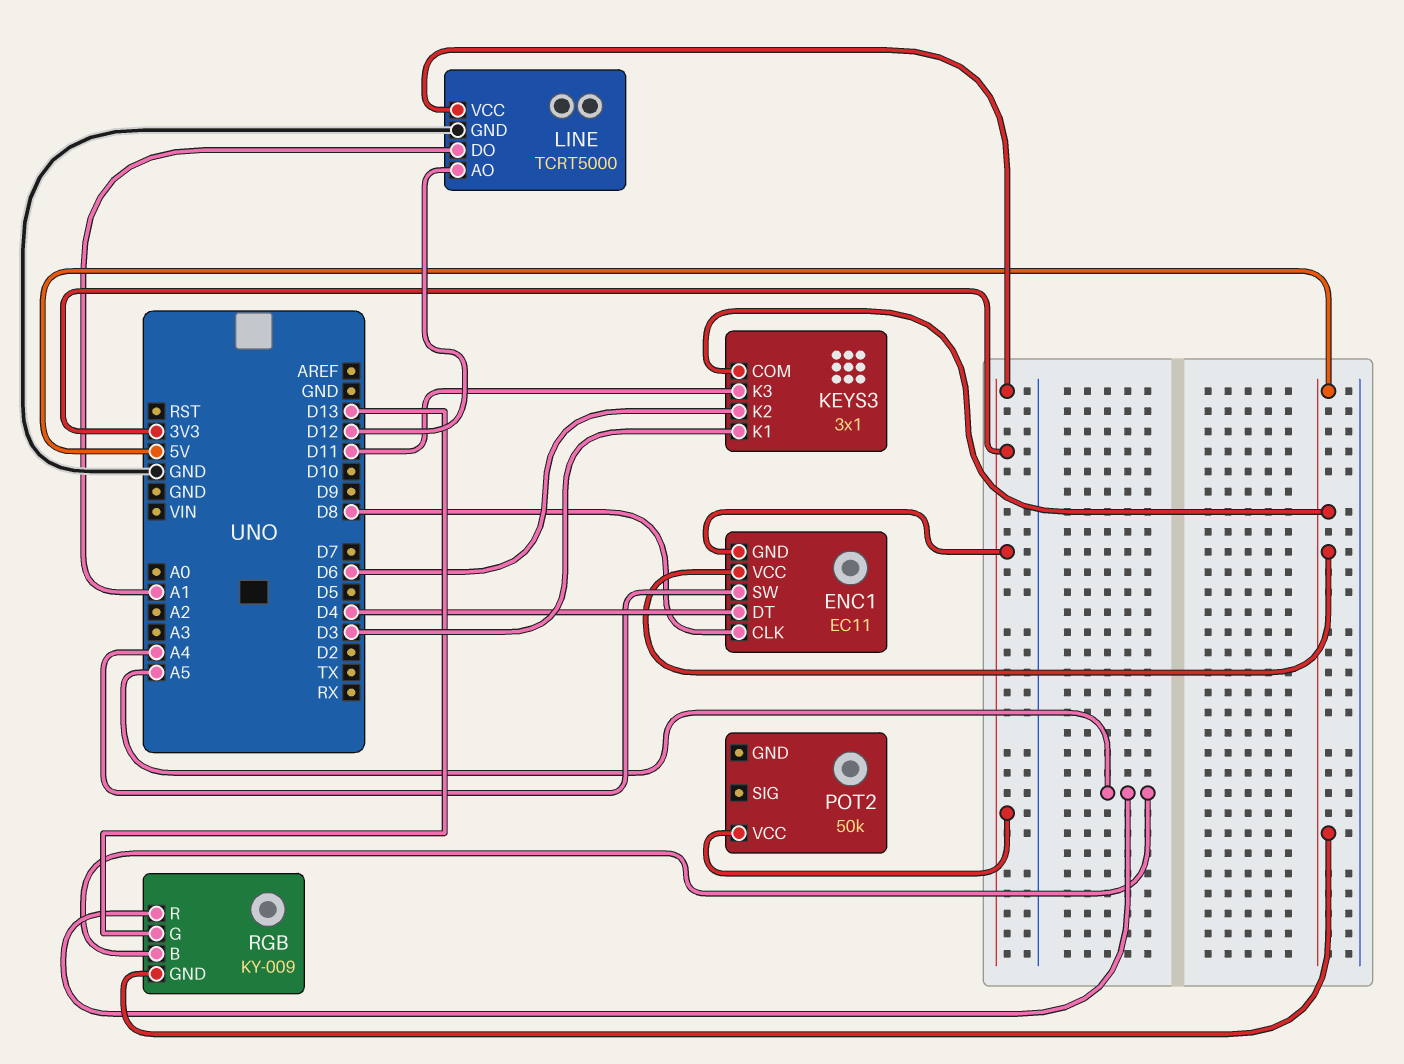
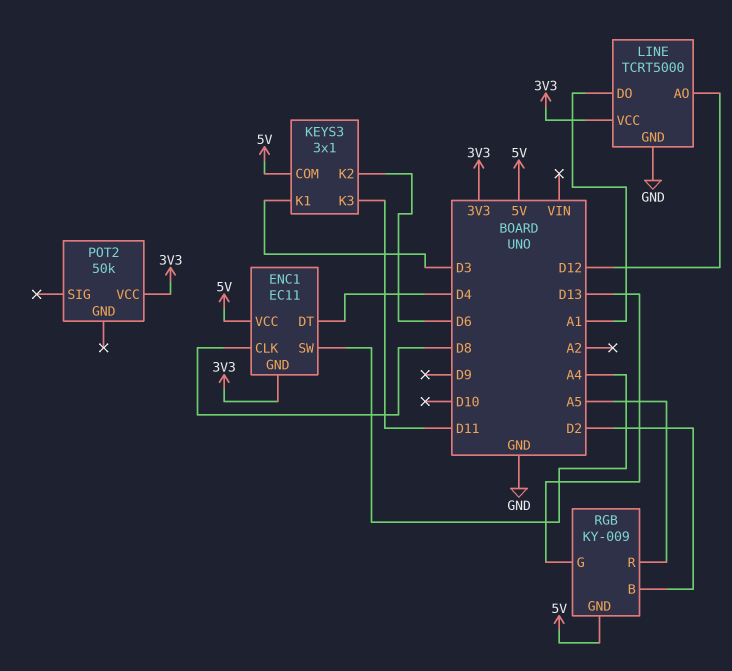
RGB pin B: A5 -> D2

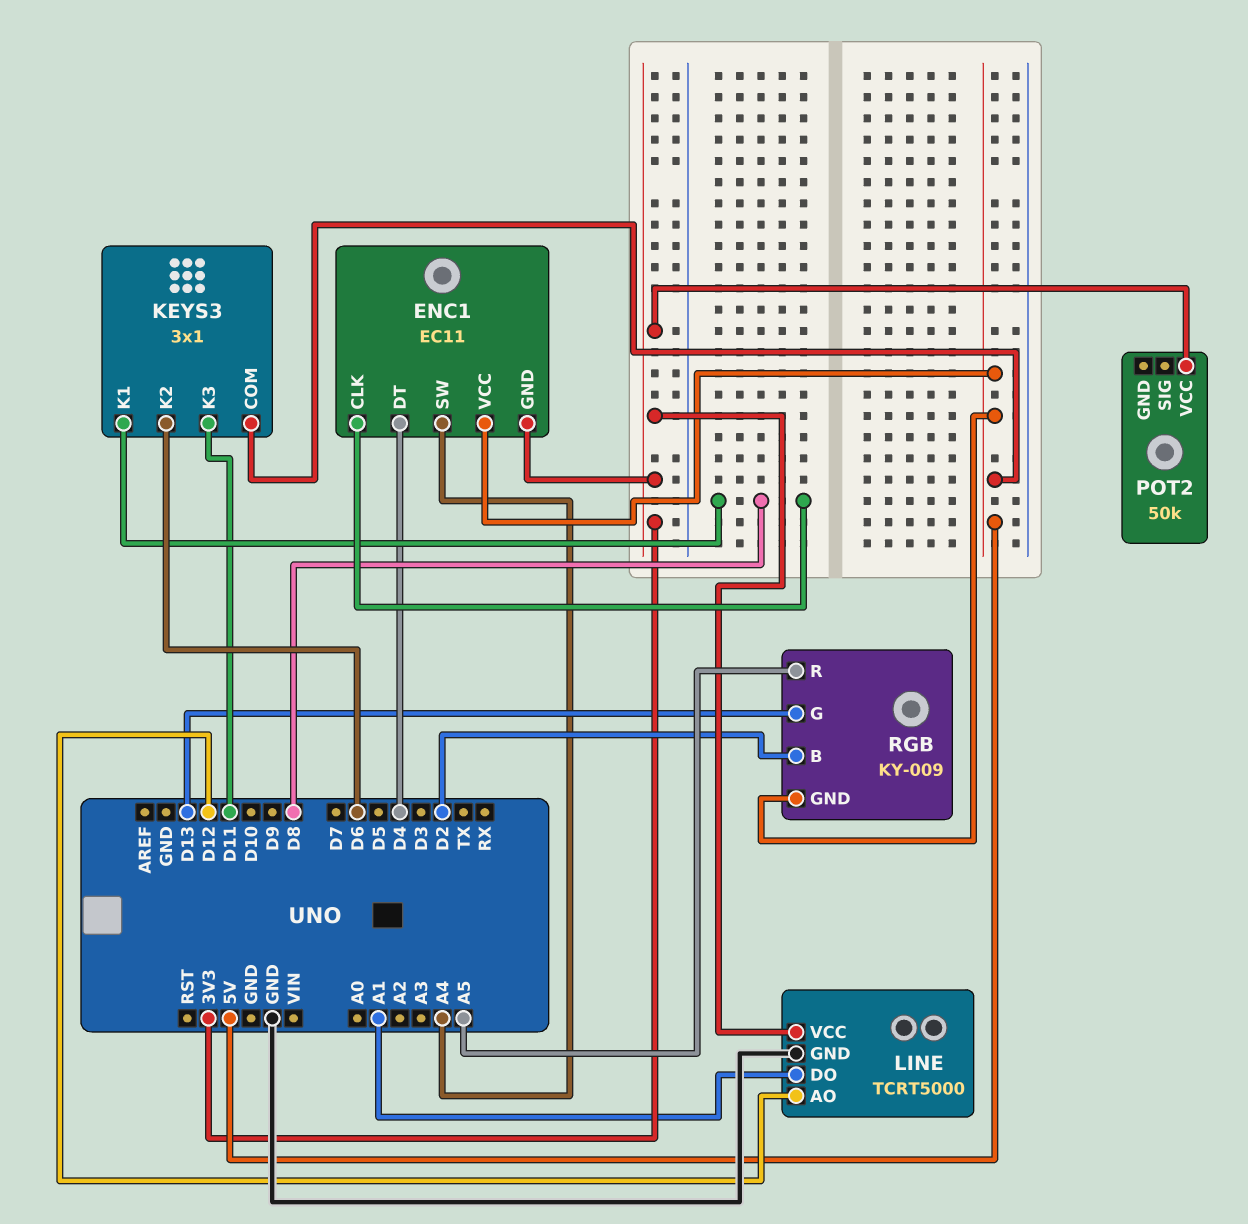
KEYS3 pin K1: D3 -> D8

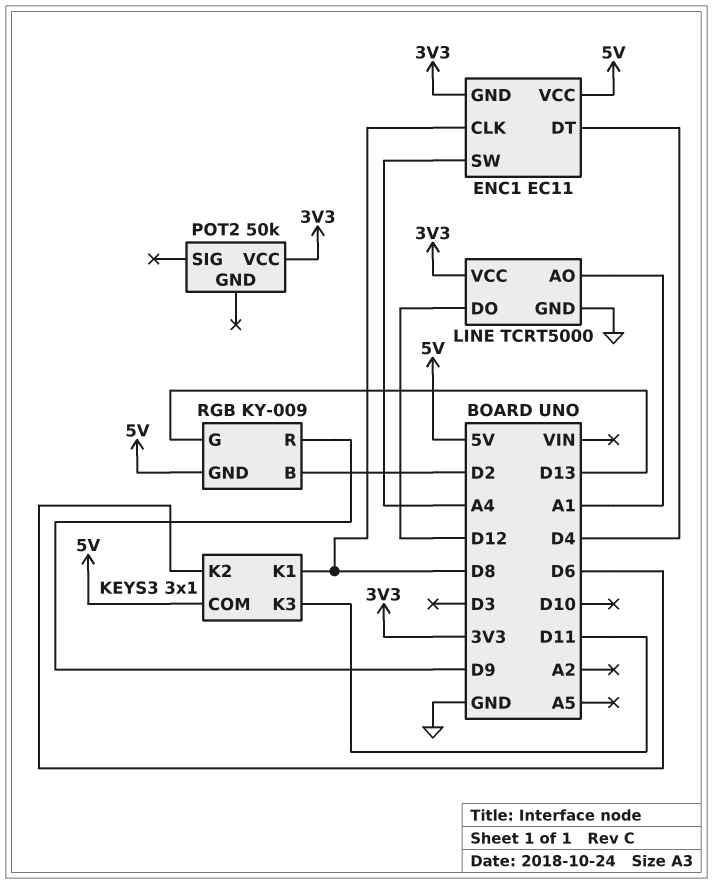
LINE pin AO: D12 -> A1
LINE pin DO: A1 -> D12
RGB pin R: A5 -> D9

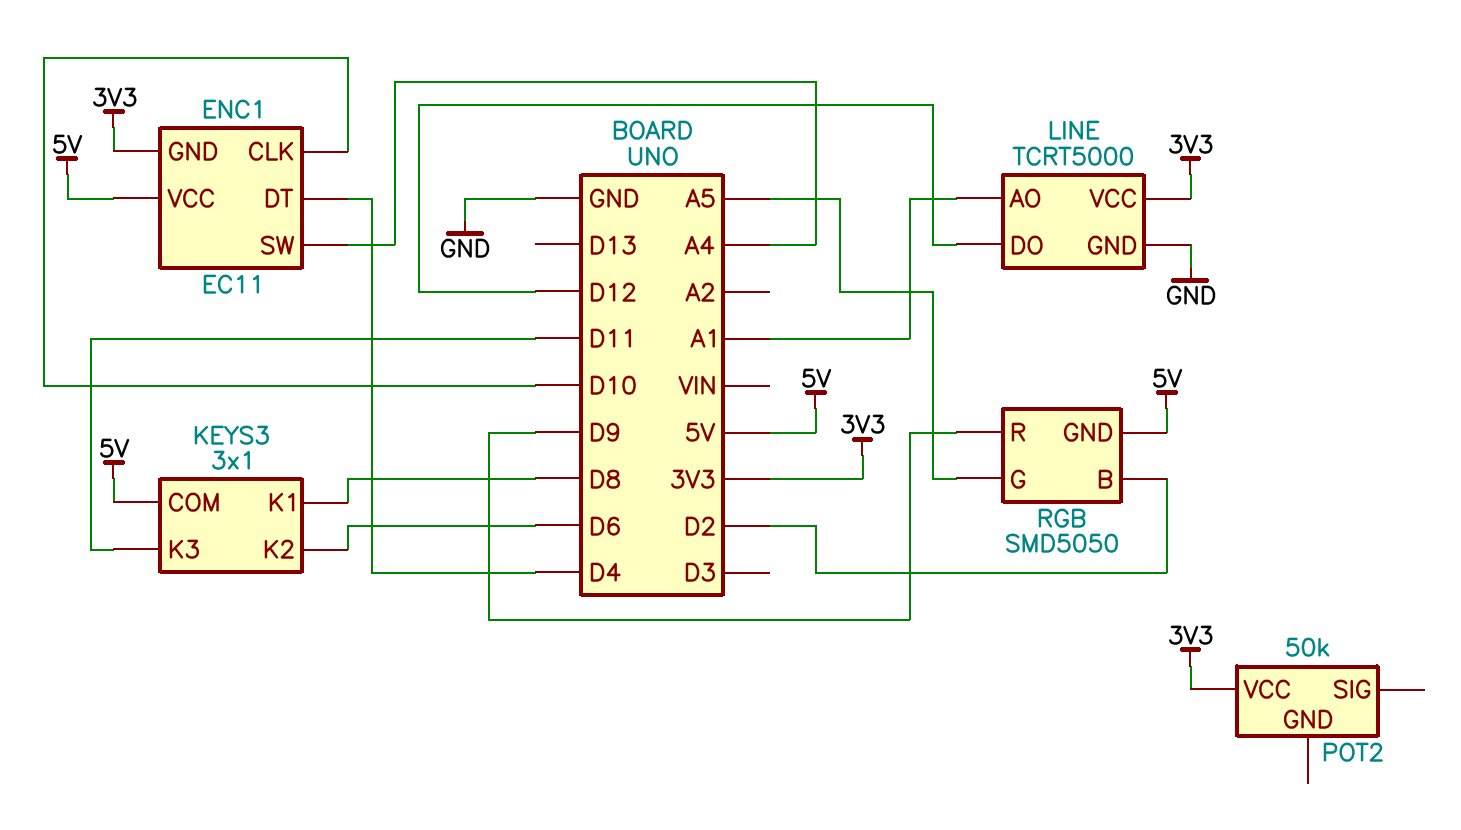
ENC1 pin CLK: D8 -> D10
RGB: KY-009 -> SMD5050
RGB pin G: D13 -> A5

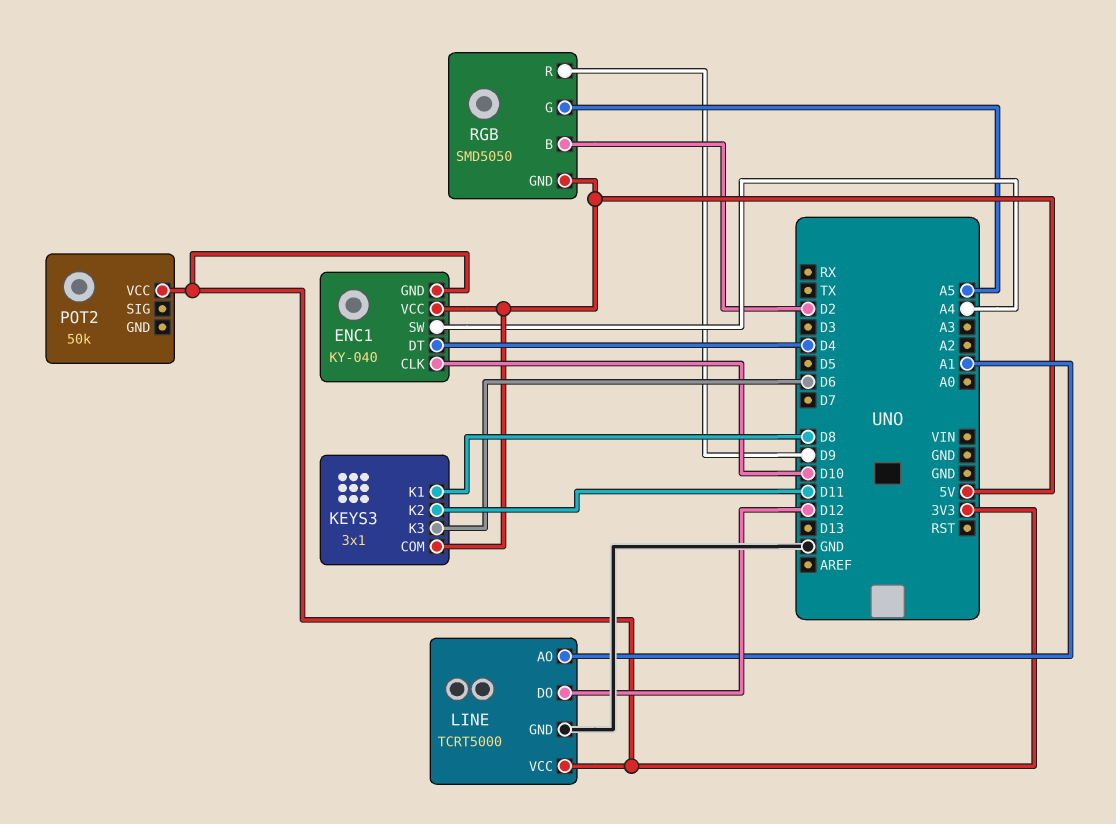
ENC1: EC11 -> KY-040
KEYS3 pin K2: D6 -> D11
KEYS3 pin K3: D11 -> D6

